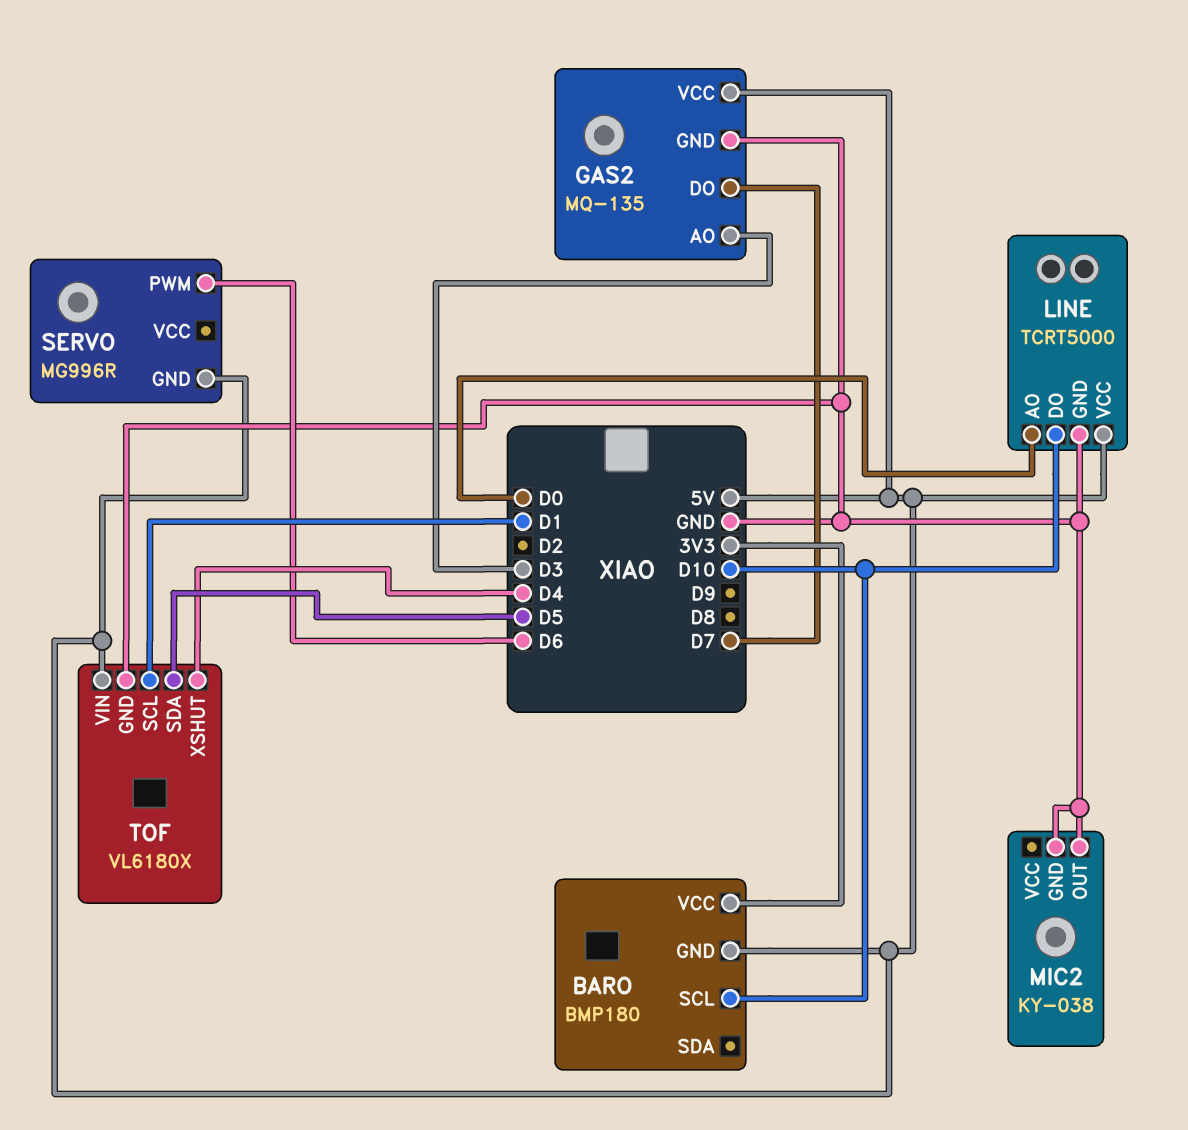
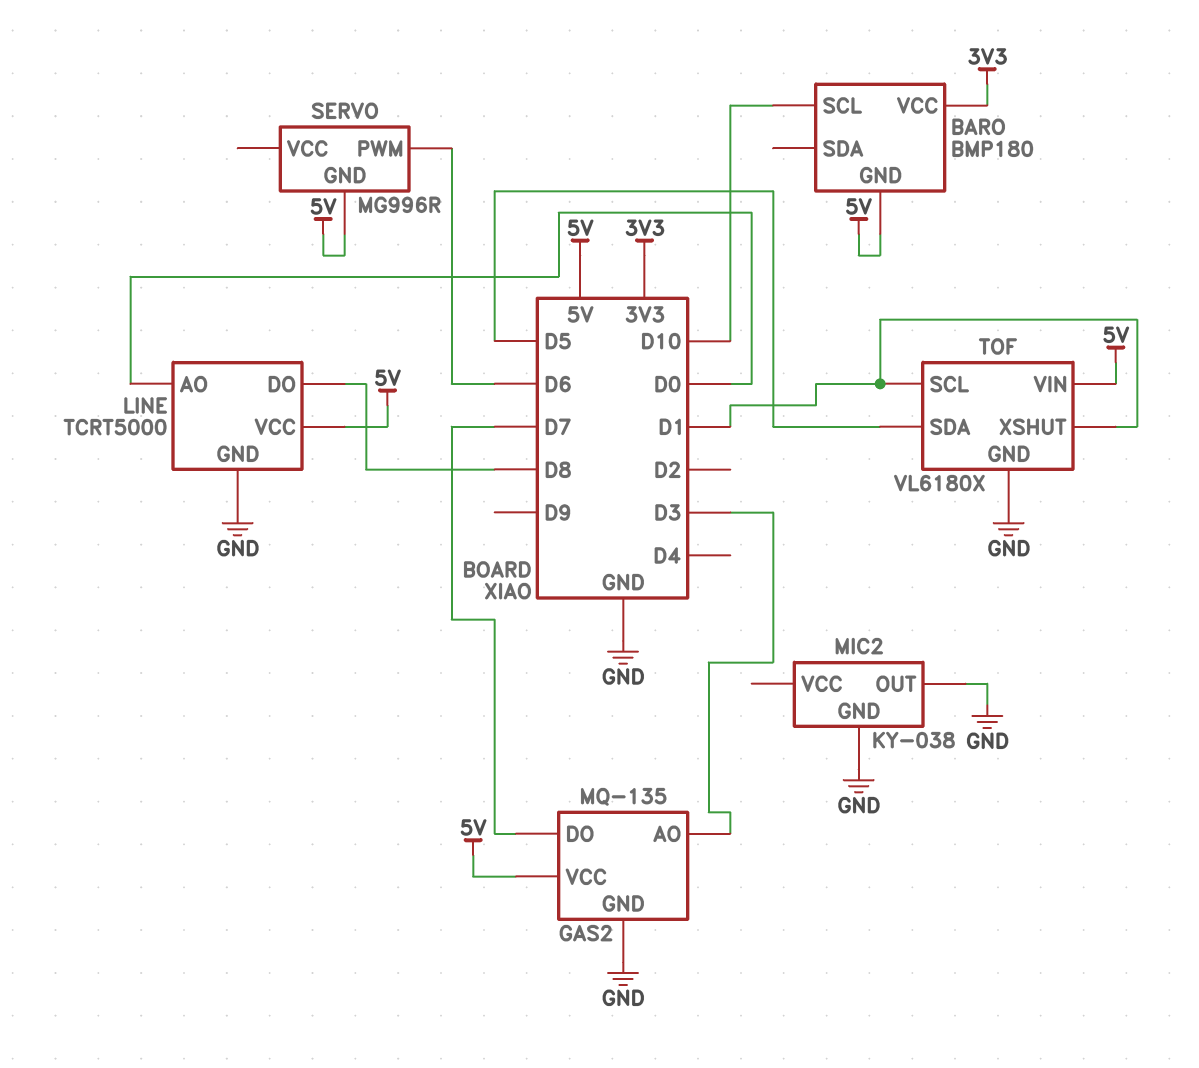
LINE pin DO: D10 -> D8
TOF pin XSHUT: D4 -> D1

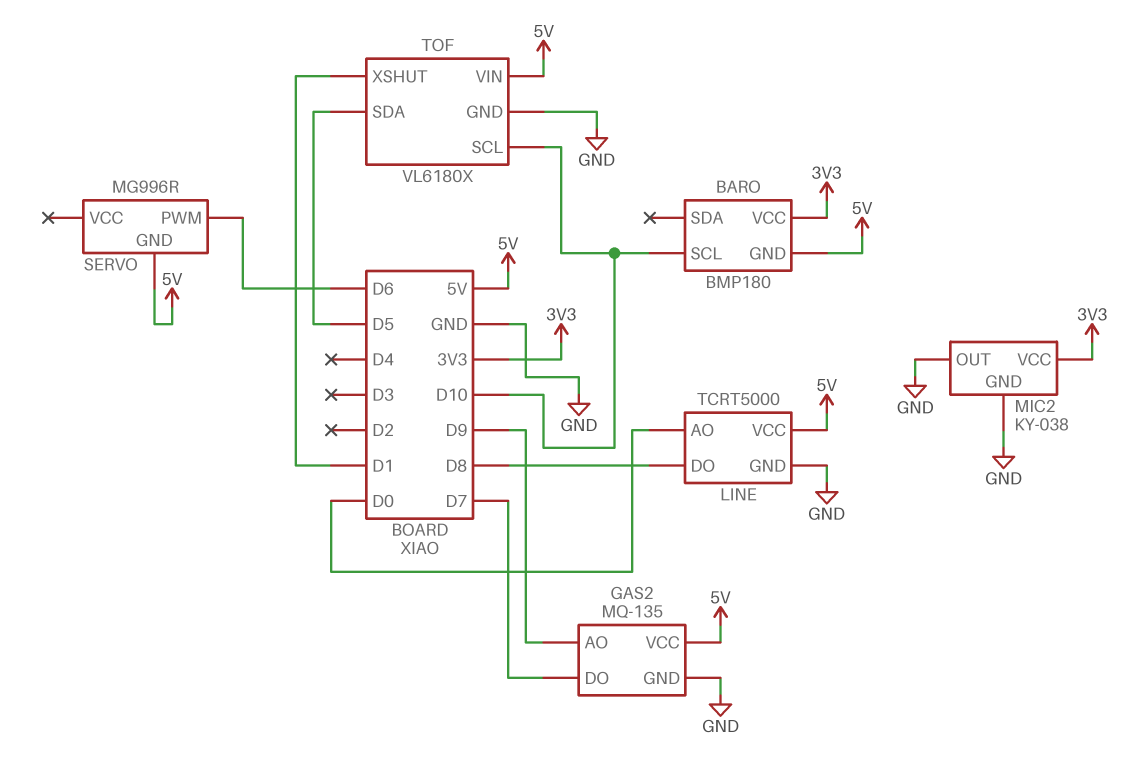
GAS2 pin AO: D3 -> D9
MIC2 pin VCC: none -> 3V3
TOF pin SCL: D1 -> D10

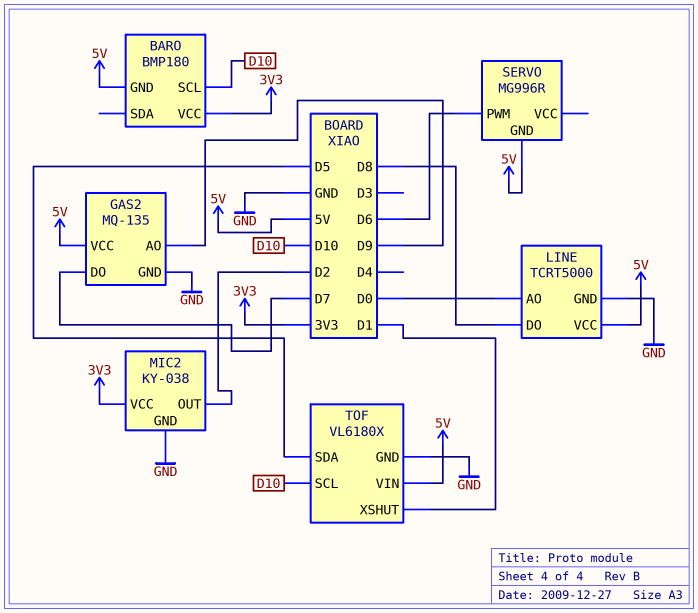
MIC2 pin OUT: GND -> D2

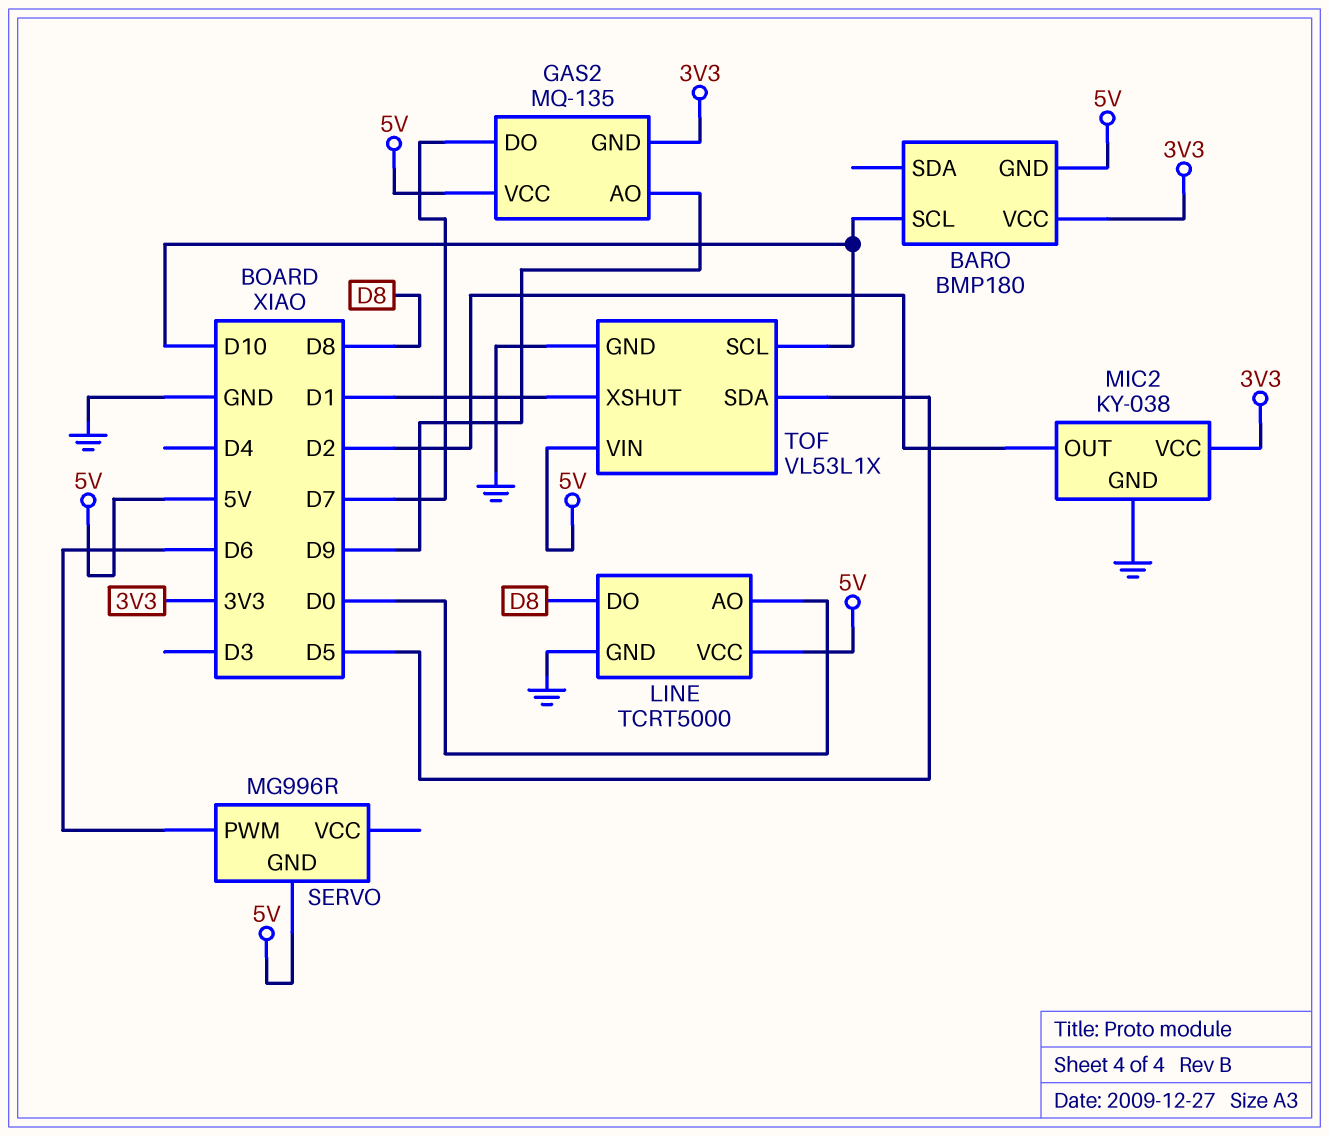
GAS2 pin GND: GND -> 3V3
TOF: VL6180X -> VL53L1X

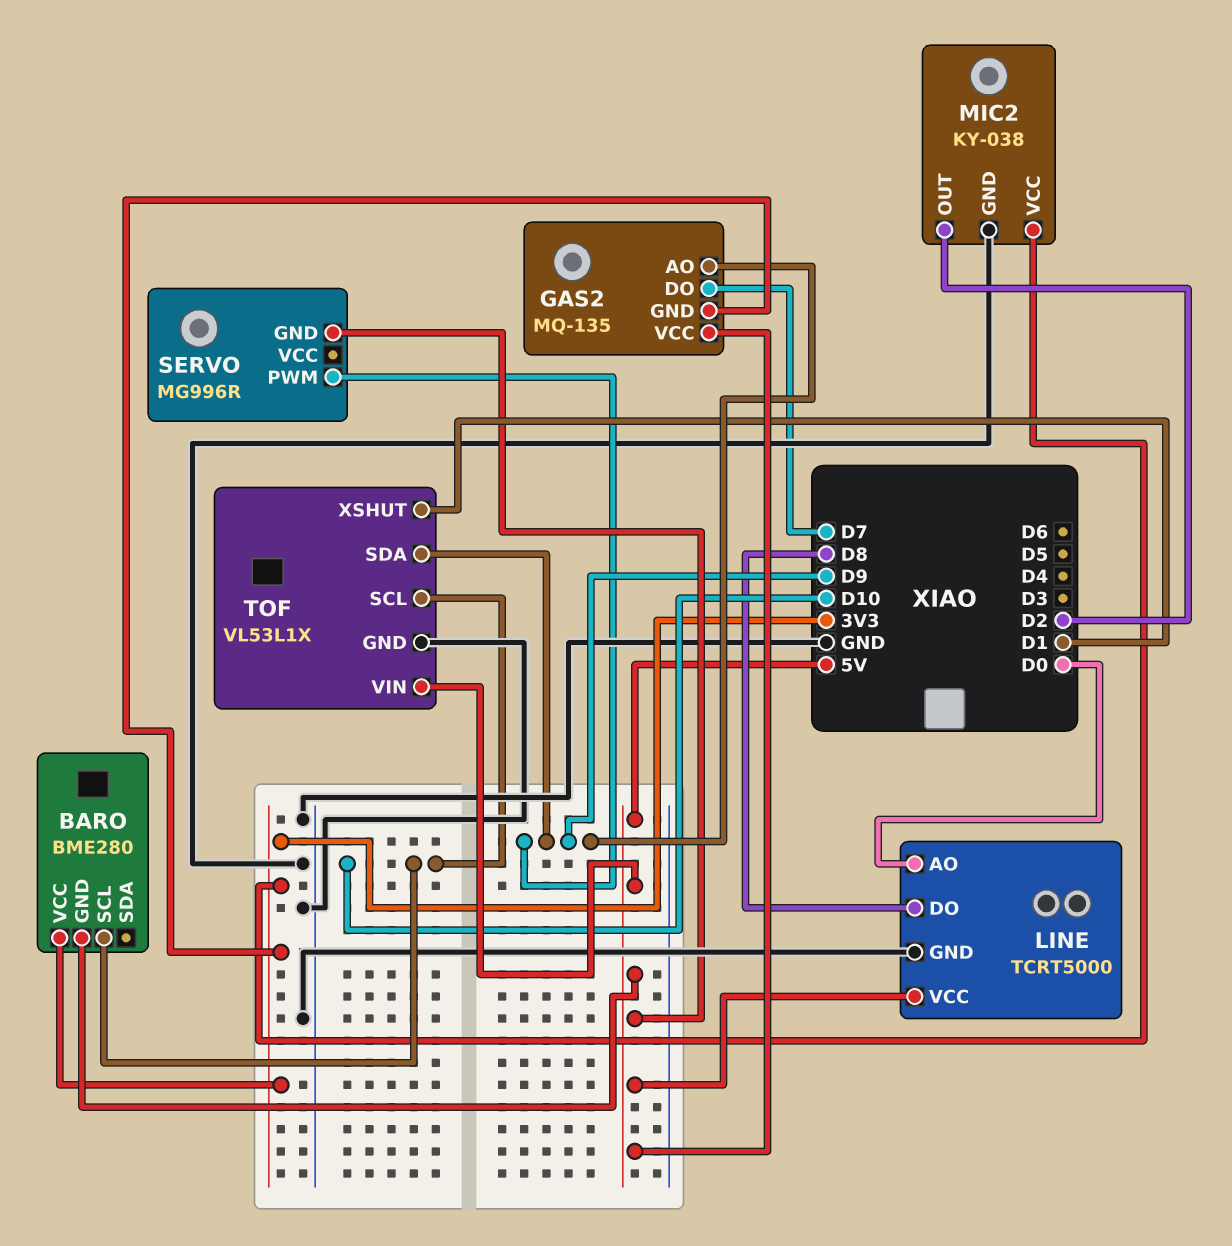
BARO: BMP180 -> BME280
SERVO pin PWM: D6 -> D9
TOF pin SDA: D5 -> D9

